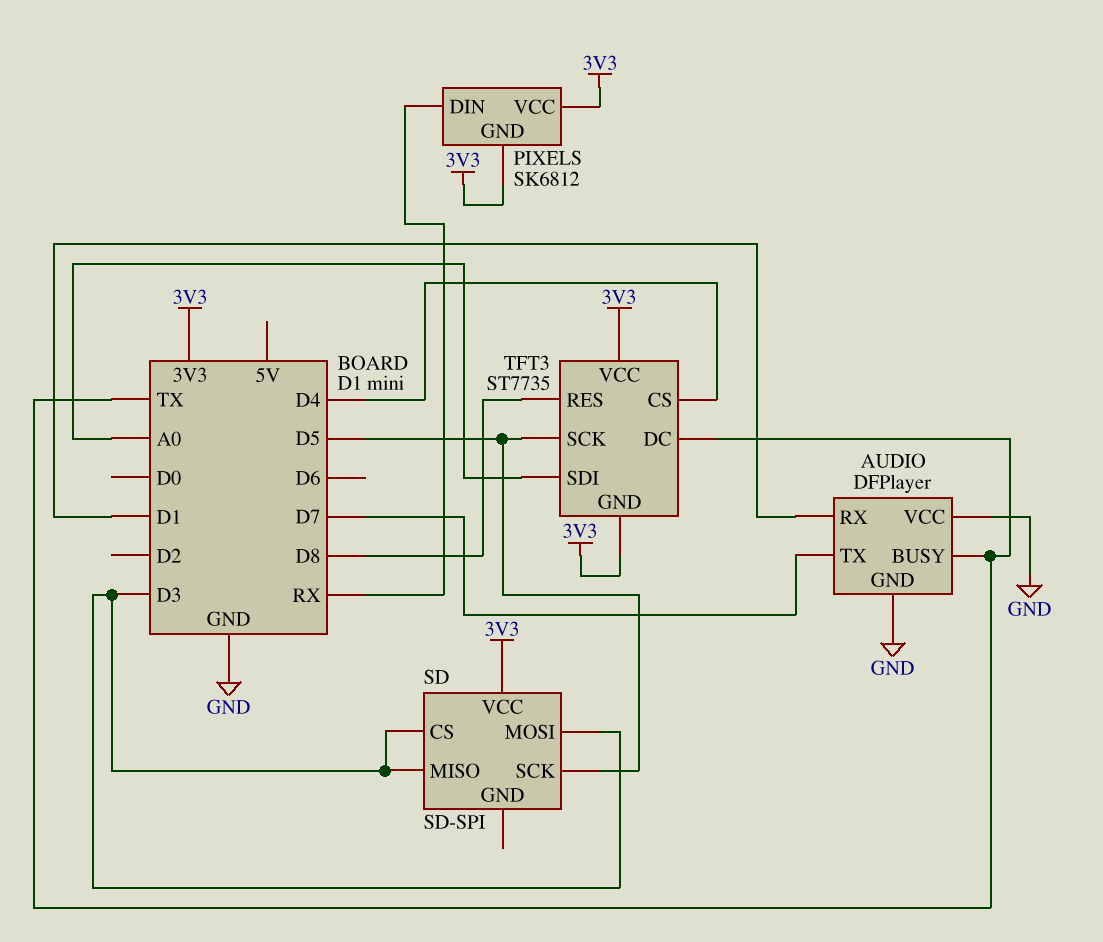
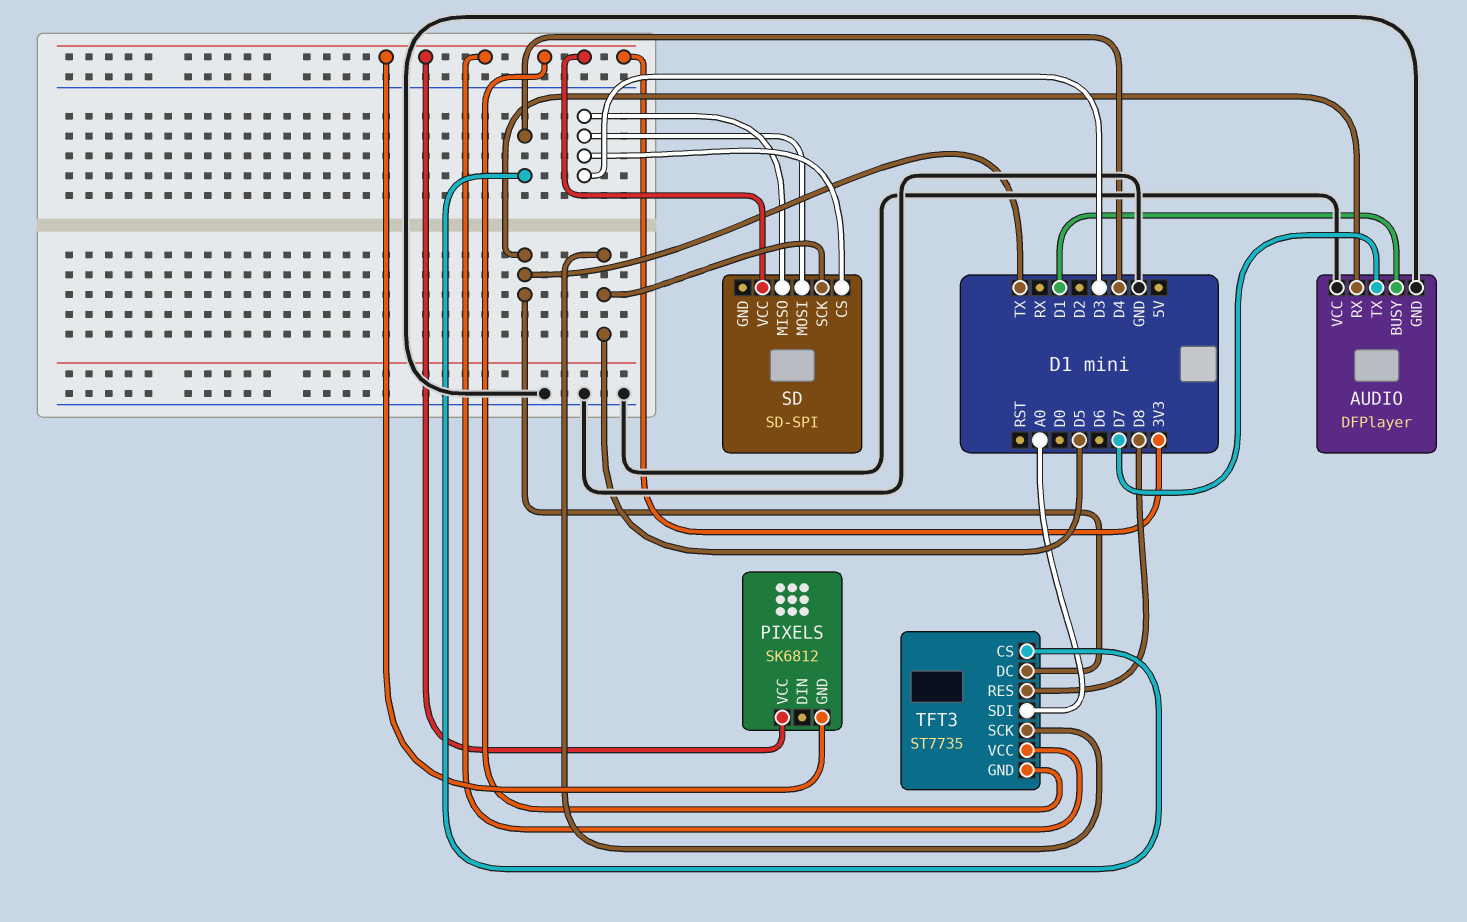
AUDIO pin BUSY: TX -> D1
AUDIO pin RX: D1 -> TX
PIXELS pin DIN: RX -> none

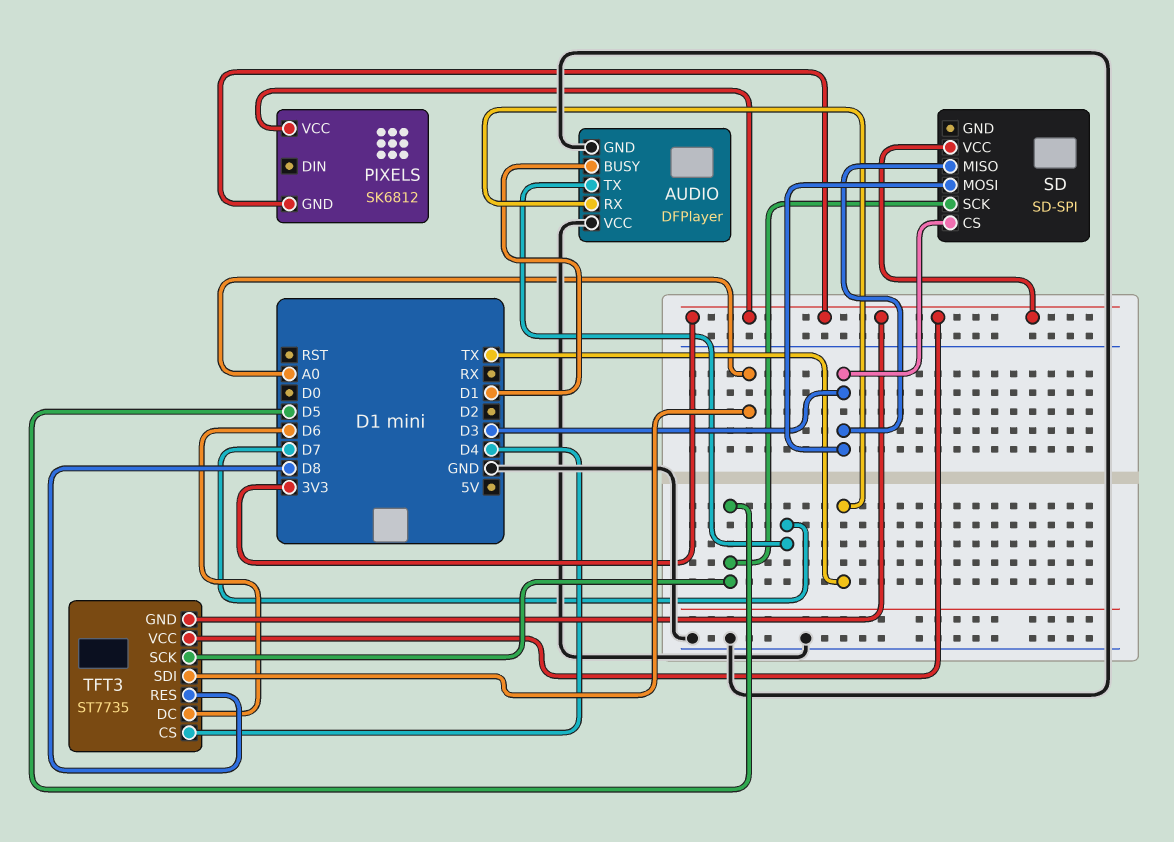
TFT3 pin DC: TX -> D6

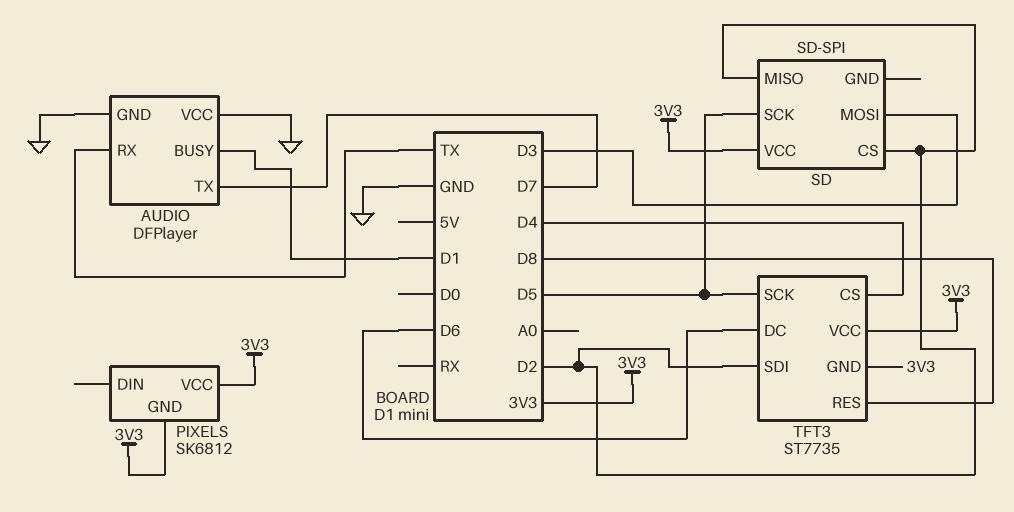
SD pin CS: D3 -> D2
SD pin MISO: D3 -> D2
TFT3 pin SDI: A0 -> D2

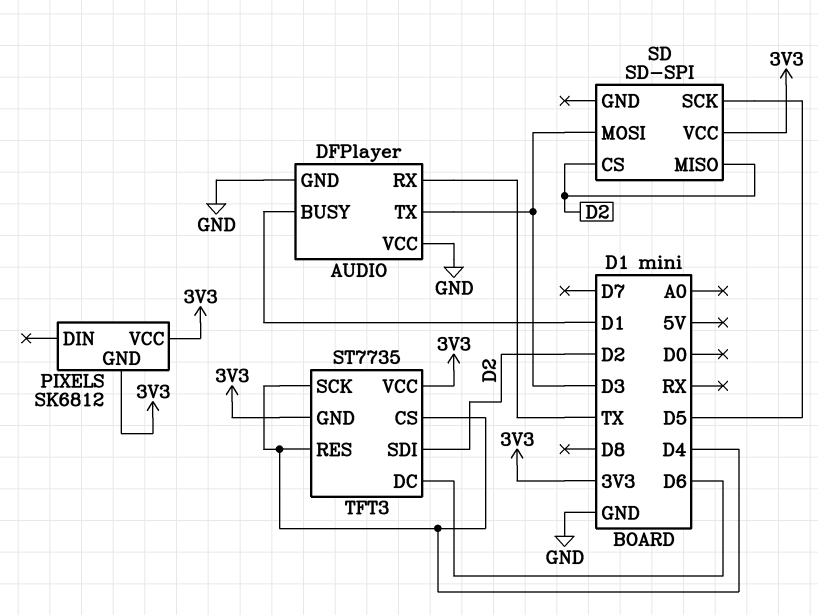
AUDIO pin TX: D7 -> D3
TFT3 pin RES: D8 -> D4
TFT3 pin SCK: D5 -> D4

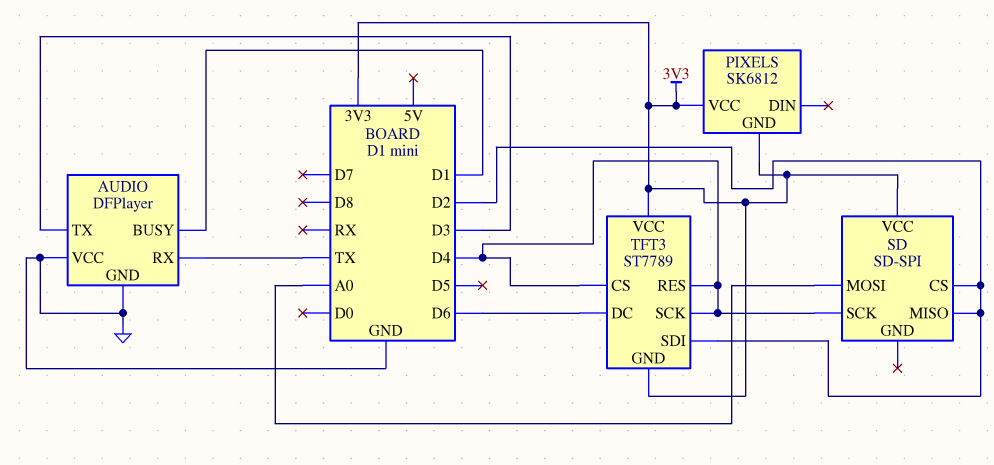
SD pin MOSI: D3 -> A0
SD pin SCK: D5 -> D4
TFT3: ST7735 -> ST7789

